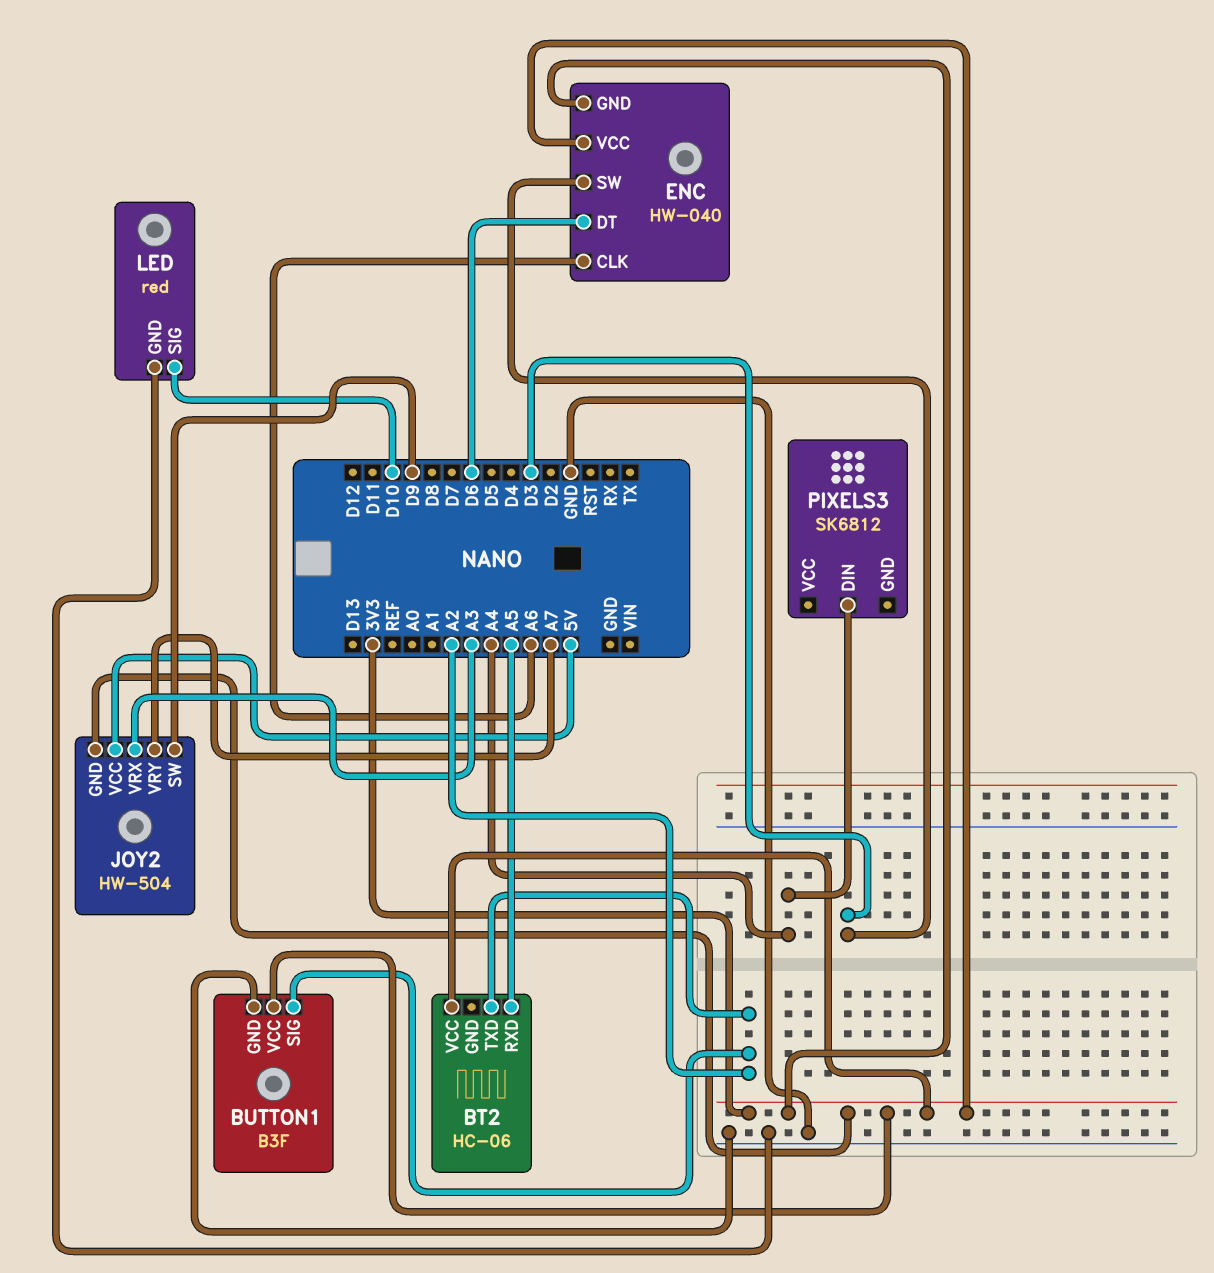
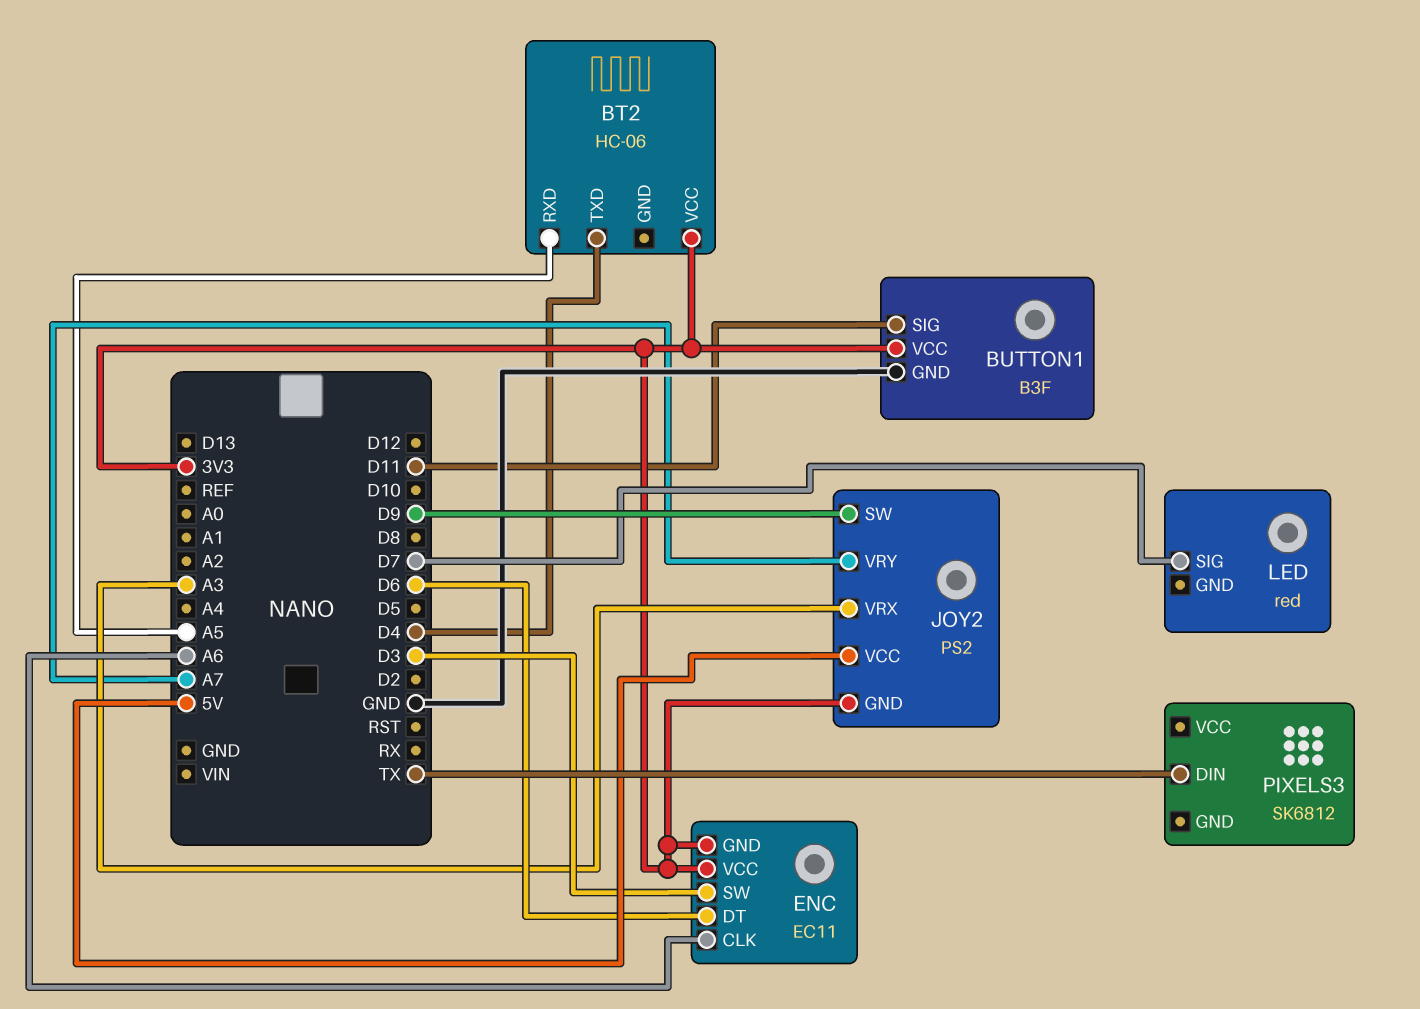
BT2 pin TXD: A2 -> D4
BUTTON1 pin SIG: A2 -> D11
ENC: HW-040 -> EC11
JOY2: HW-504 -> PS2
LED pin GND: GND -> none
LED pin SIG: D10 -> D7
PIXELS3 pin DIN: A4 -> TX

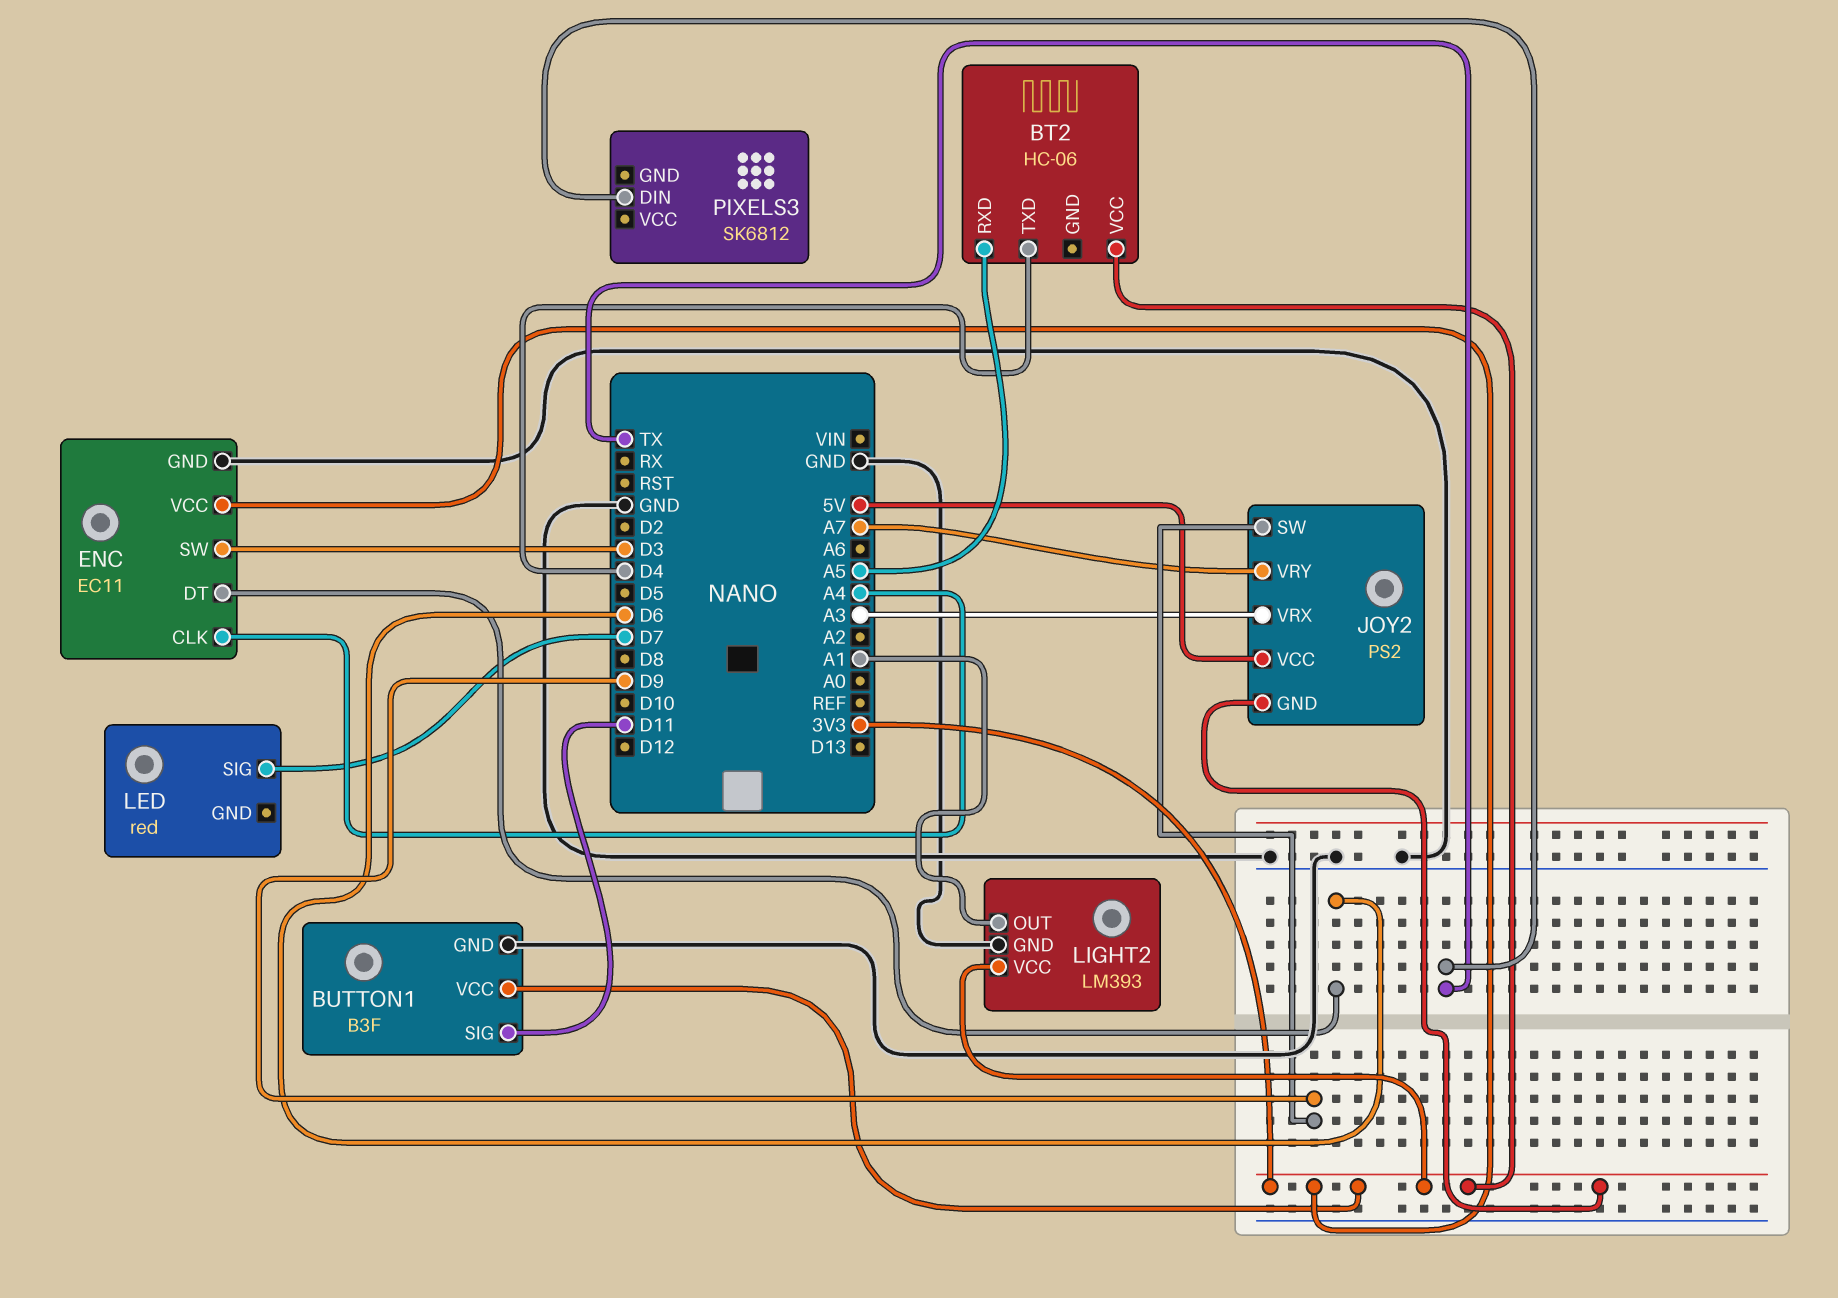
ENC pin CLK: A6 -> A4
ENC pin GND: 3V3 -> GND
LIGHT2: none -> LM393
LIGHT2 pin GND: none -> GND
LIGHT2 pin OUT: none -> A1
LIGHT2 pin VCC: none -> 3V3

